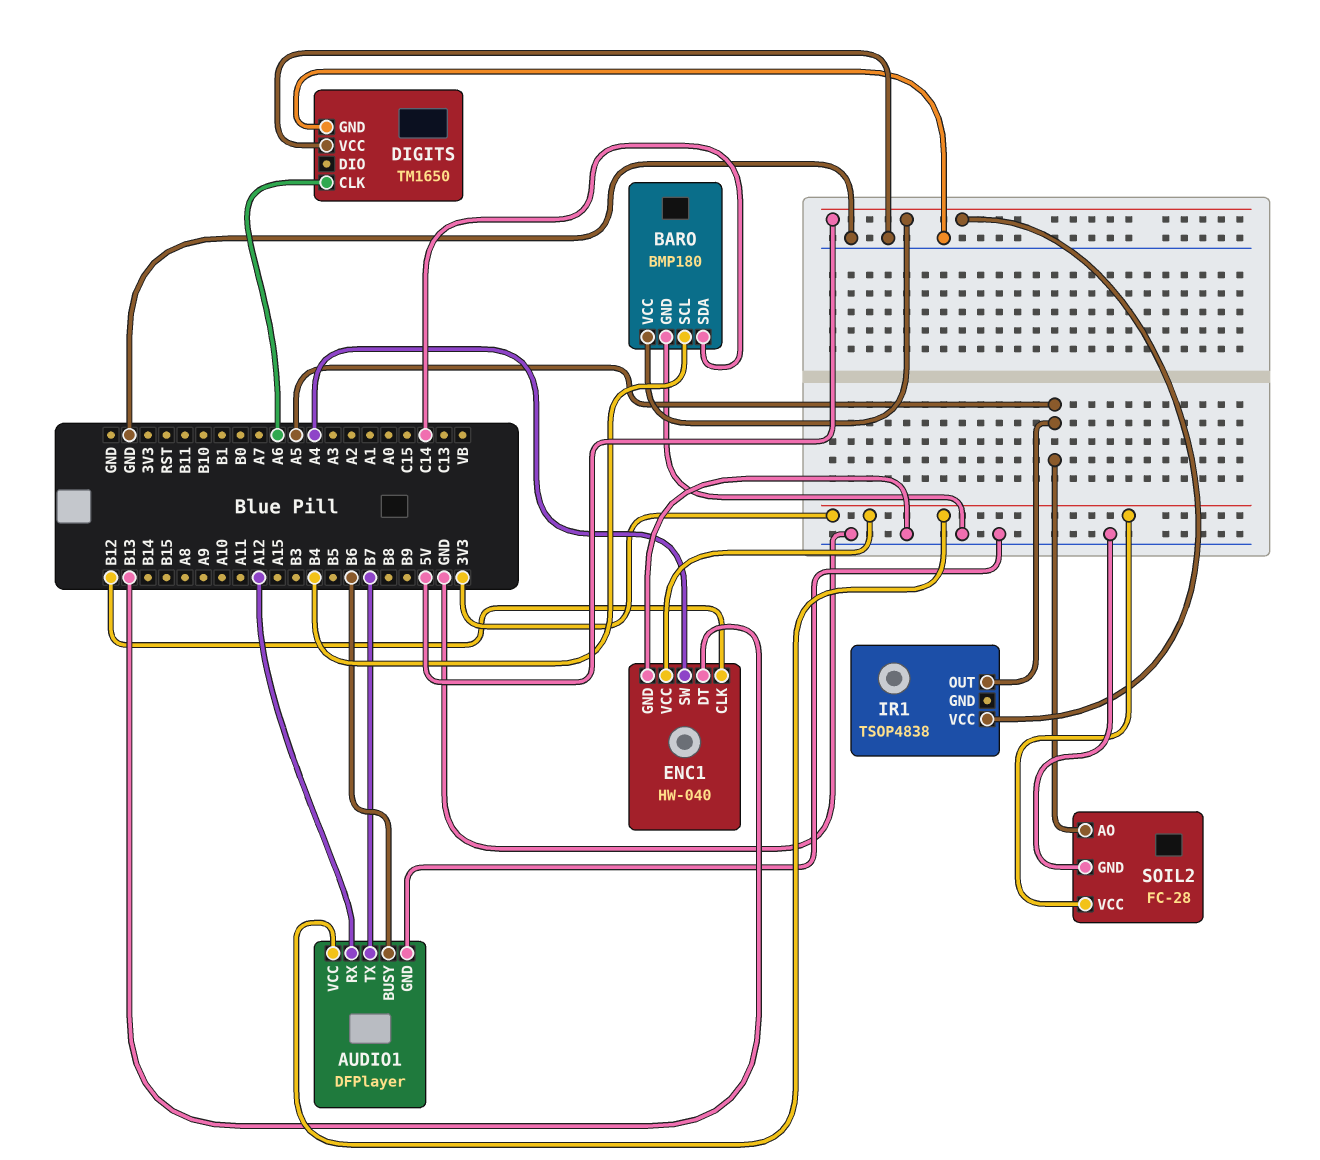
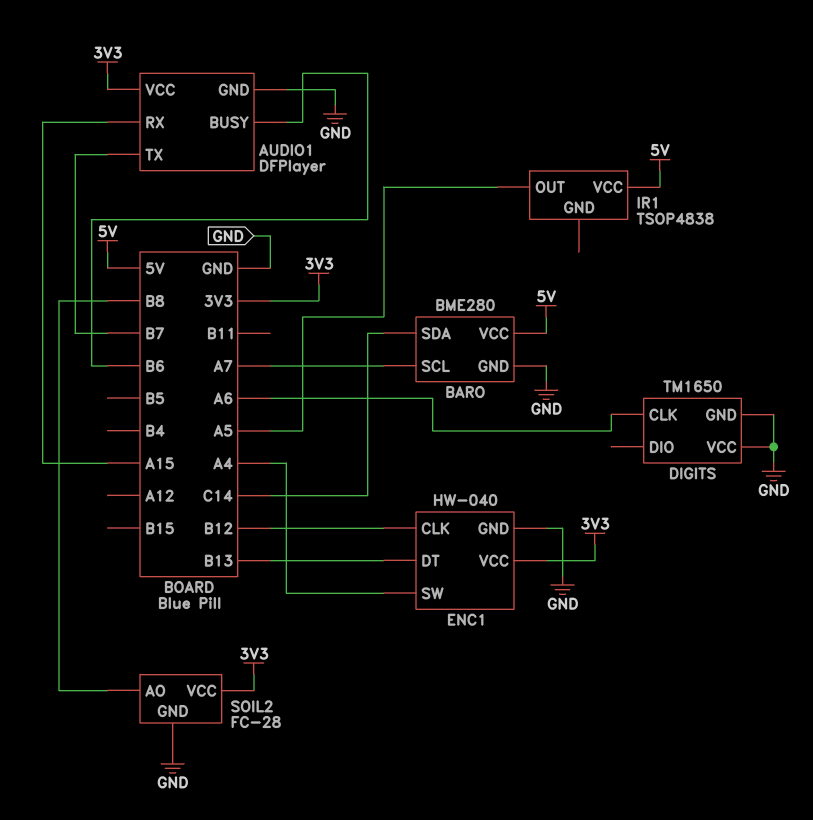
AUDIO1 pin RX: A12 -> A15
BARO: BMP180 -> BME280
BARO pin SCL: B4 -> A7
SOIL2 pin AO: A5 -> B8

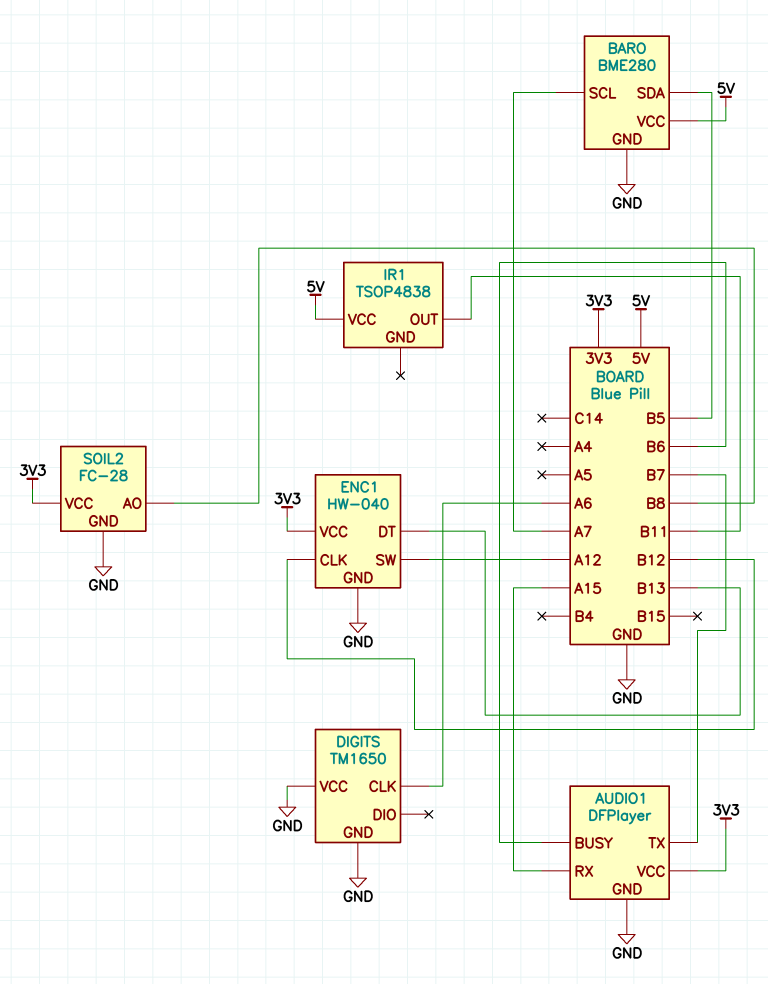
BARO pin SDA: C14 -> B5
ENC1 pin SW: A4 -> A12
IR1 pin OUT: A5 -> B11

